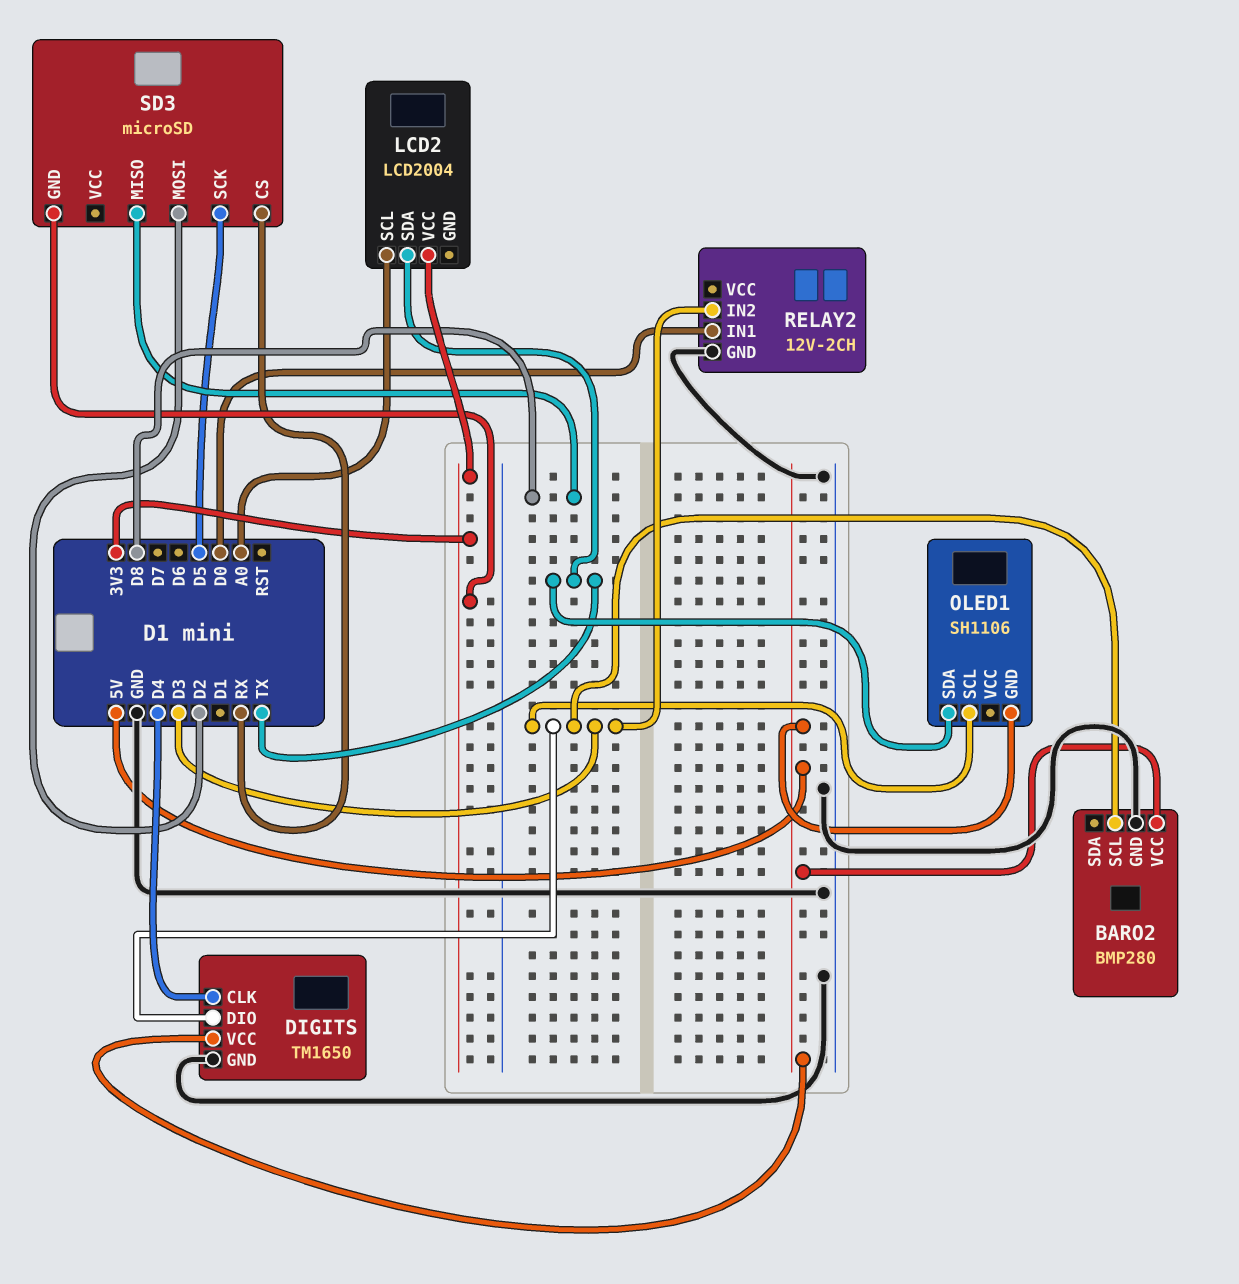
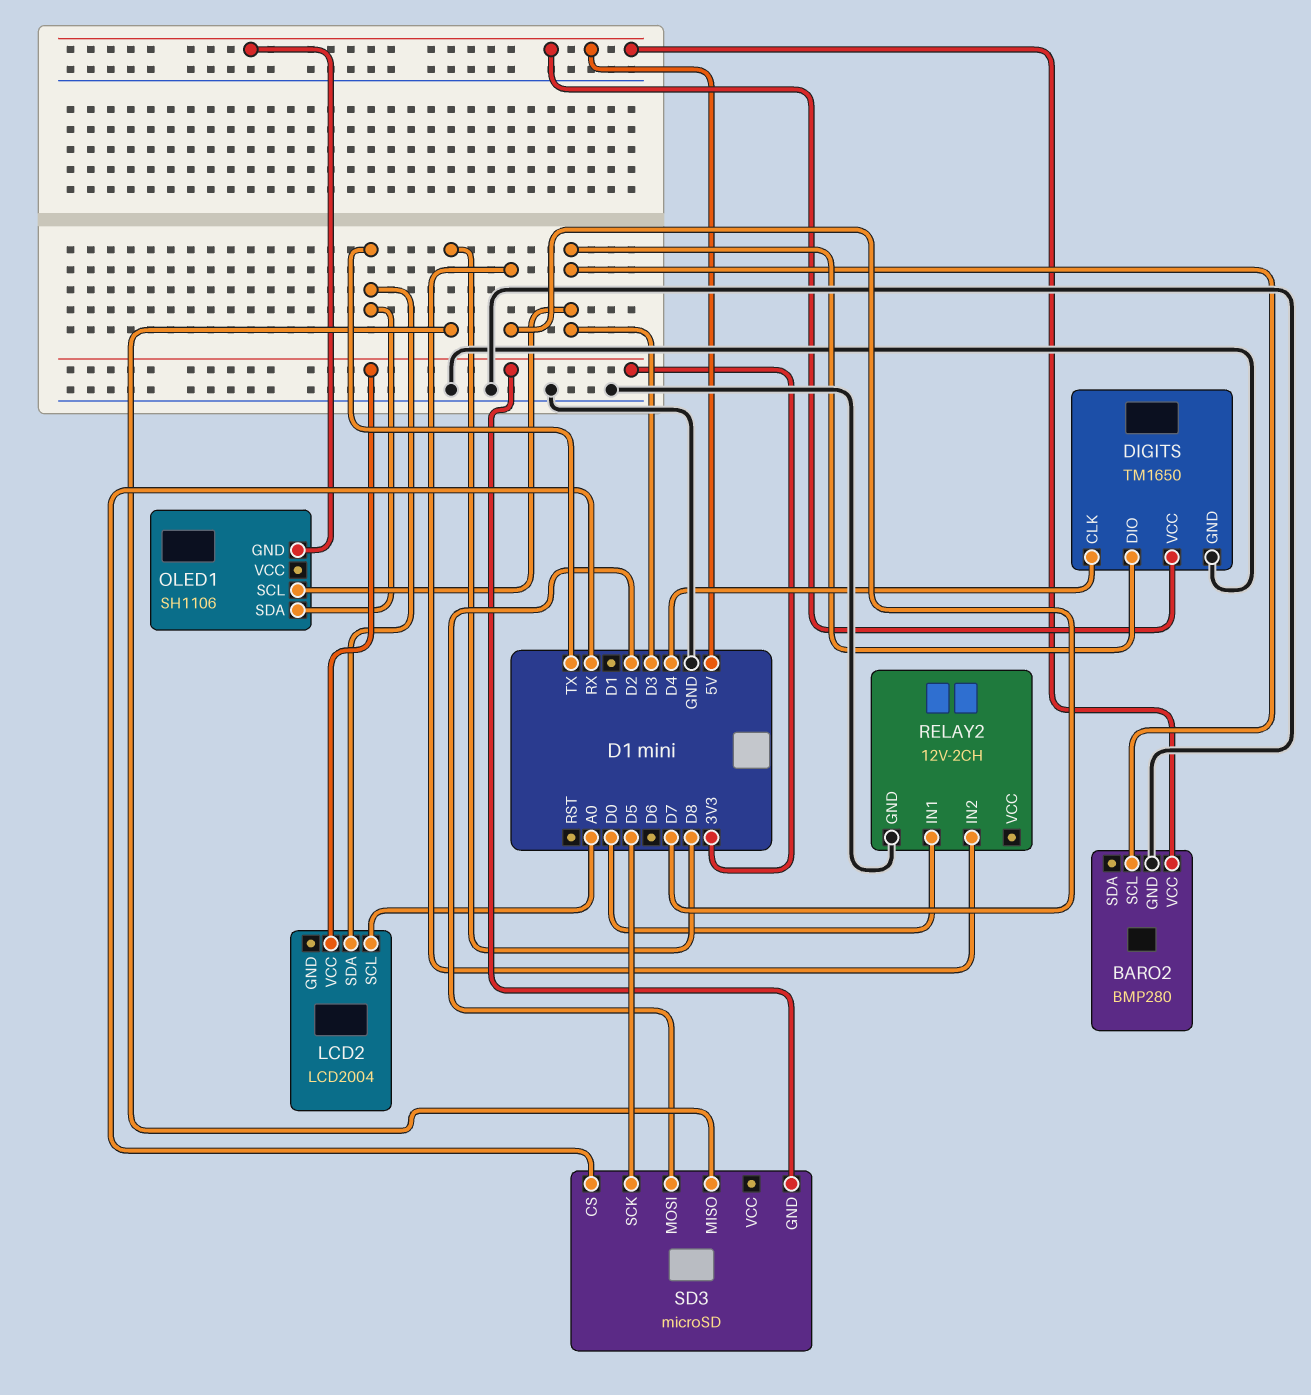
RELAY2 pin IN2: D3 -> D7

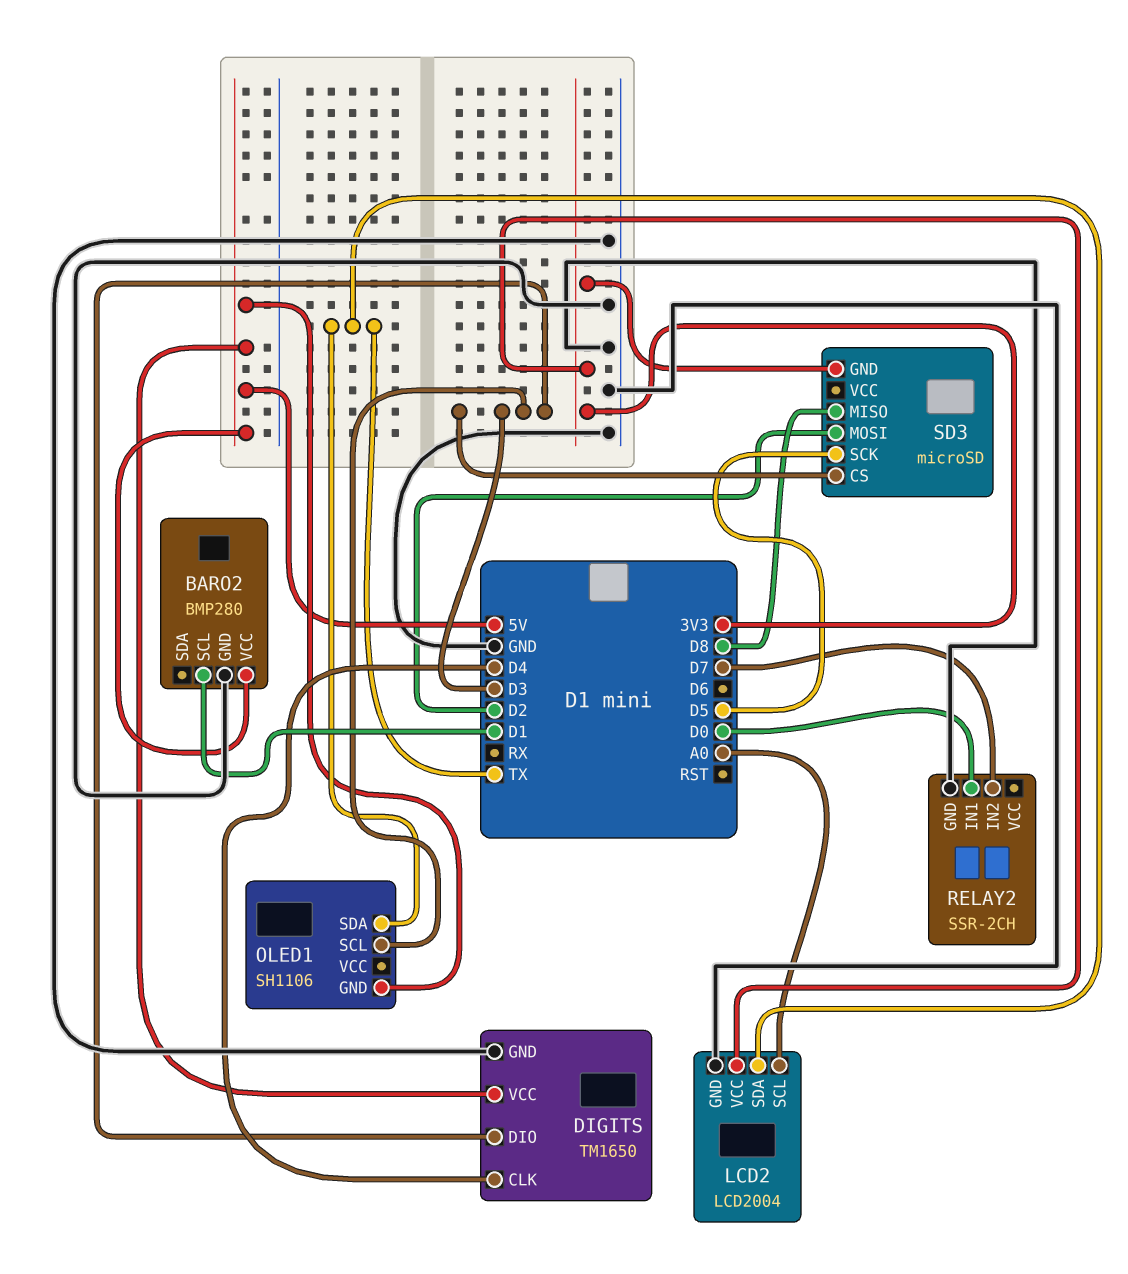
BARO2 pin SCL: D3 -> D1
LCD2 pin GND: none -> GND
RELAY2: 12V-2CH -> SSR-2CH
SD3 pin CS: RX -> D3

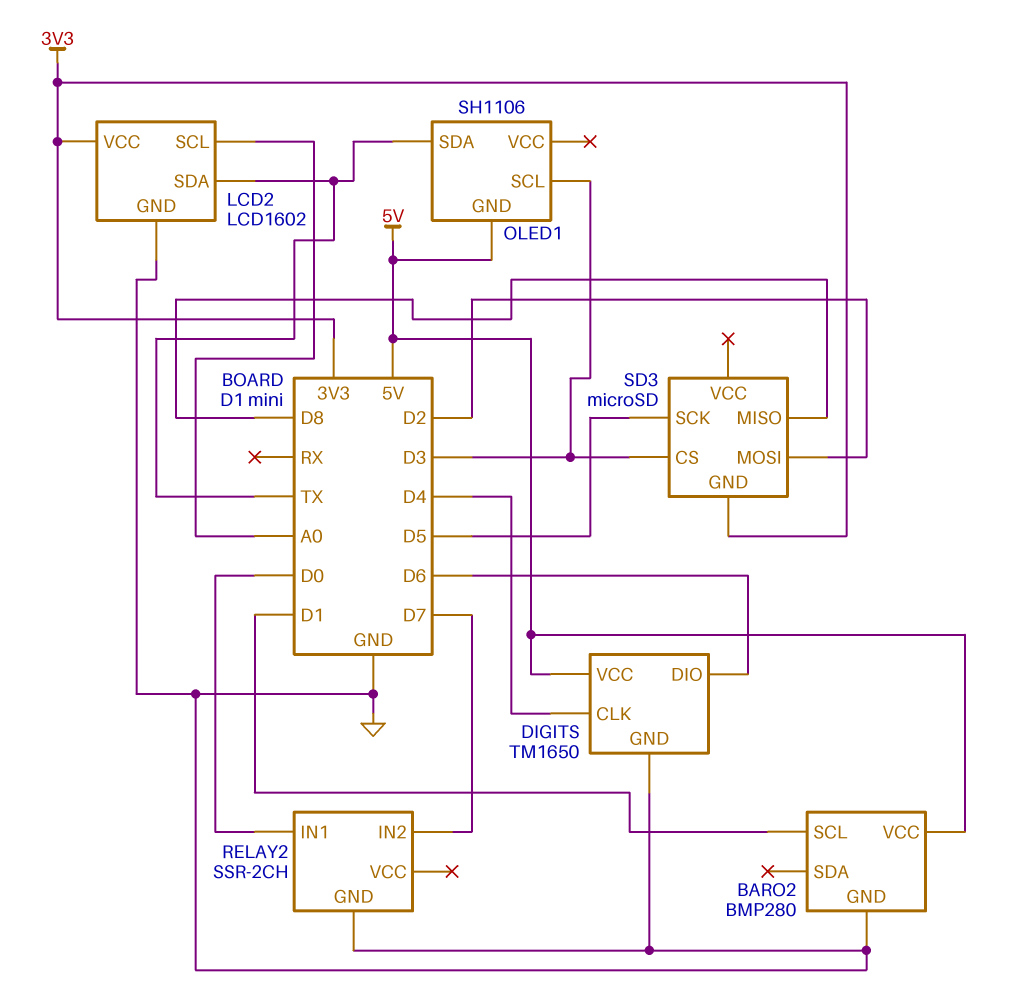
DIGITS pin DIO: D3 -> D6
LCD2: LCD2004 -> LCD1602

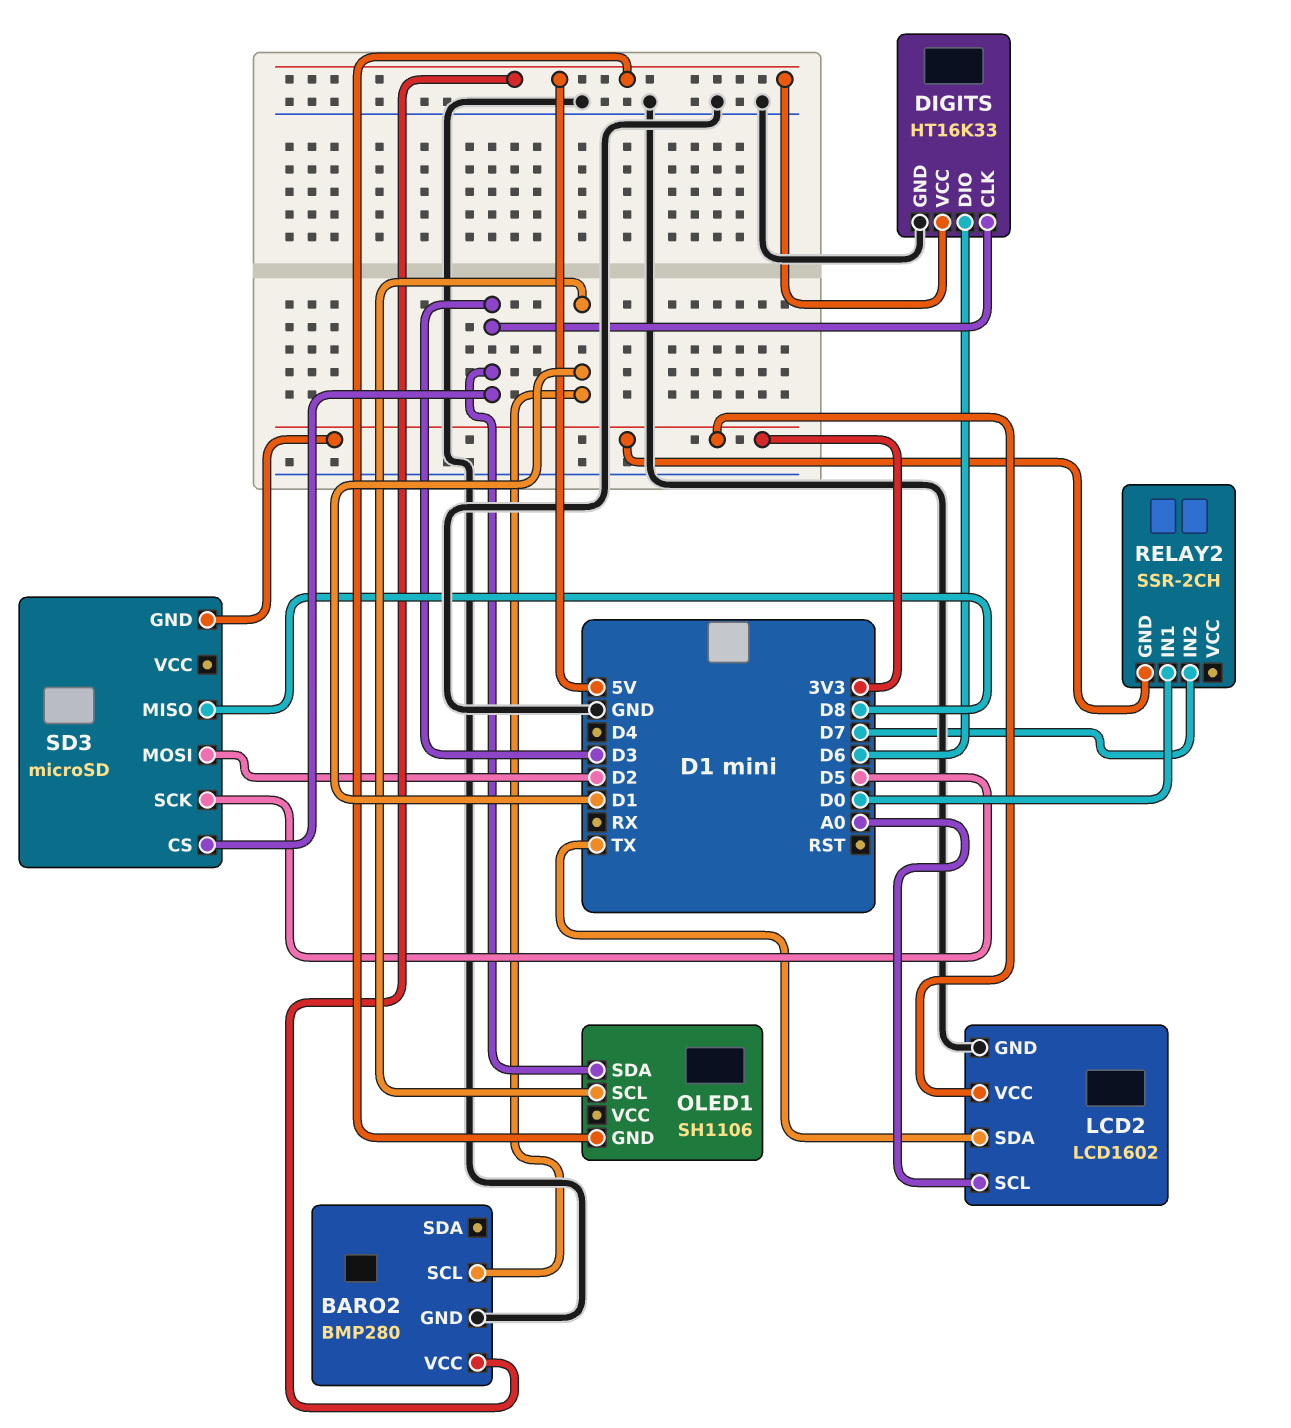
DIGITS: TM1650 -> HT16K33
DIGITS pin CLK: D4 -> D3
OLED1 pin SCL: D3 -> D1
OLED1 pin SDA: TX -> D3
RELAY2 pin GND: GND -> 3V3

